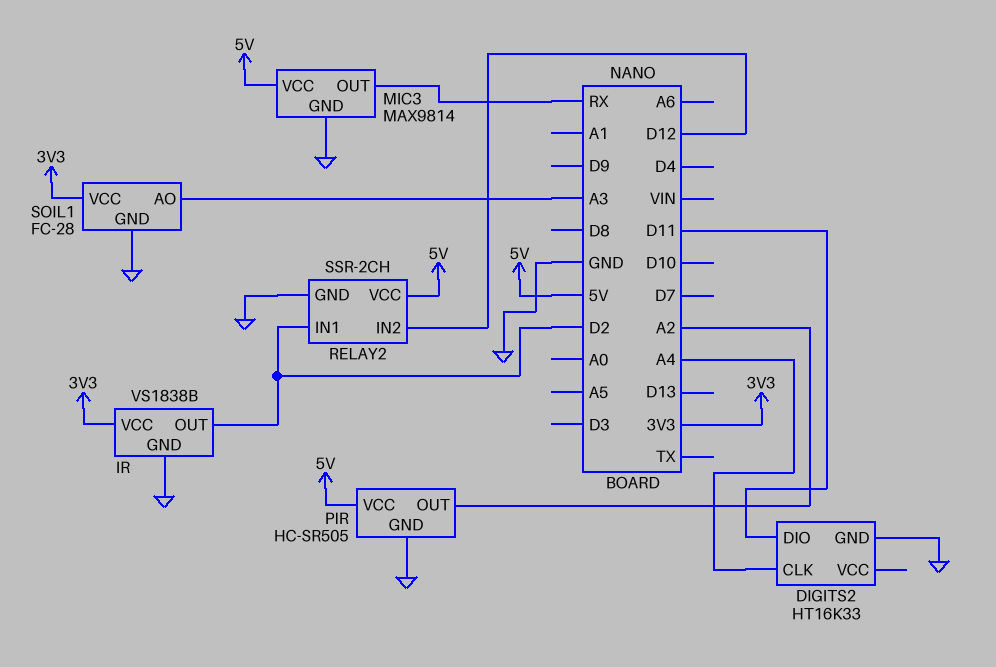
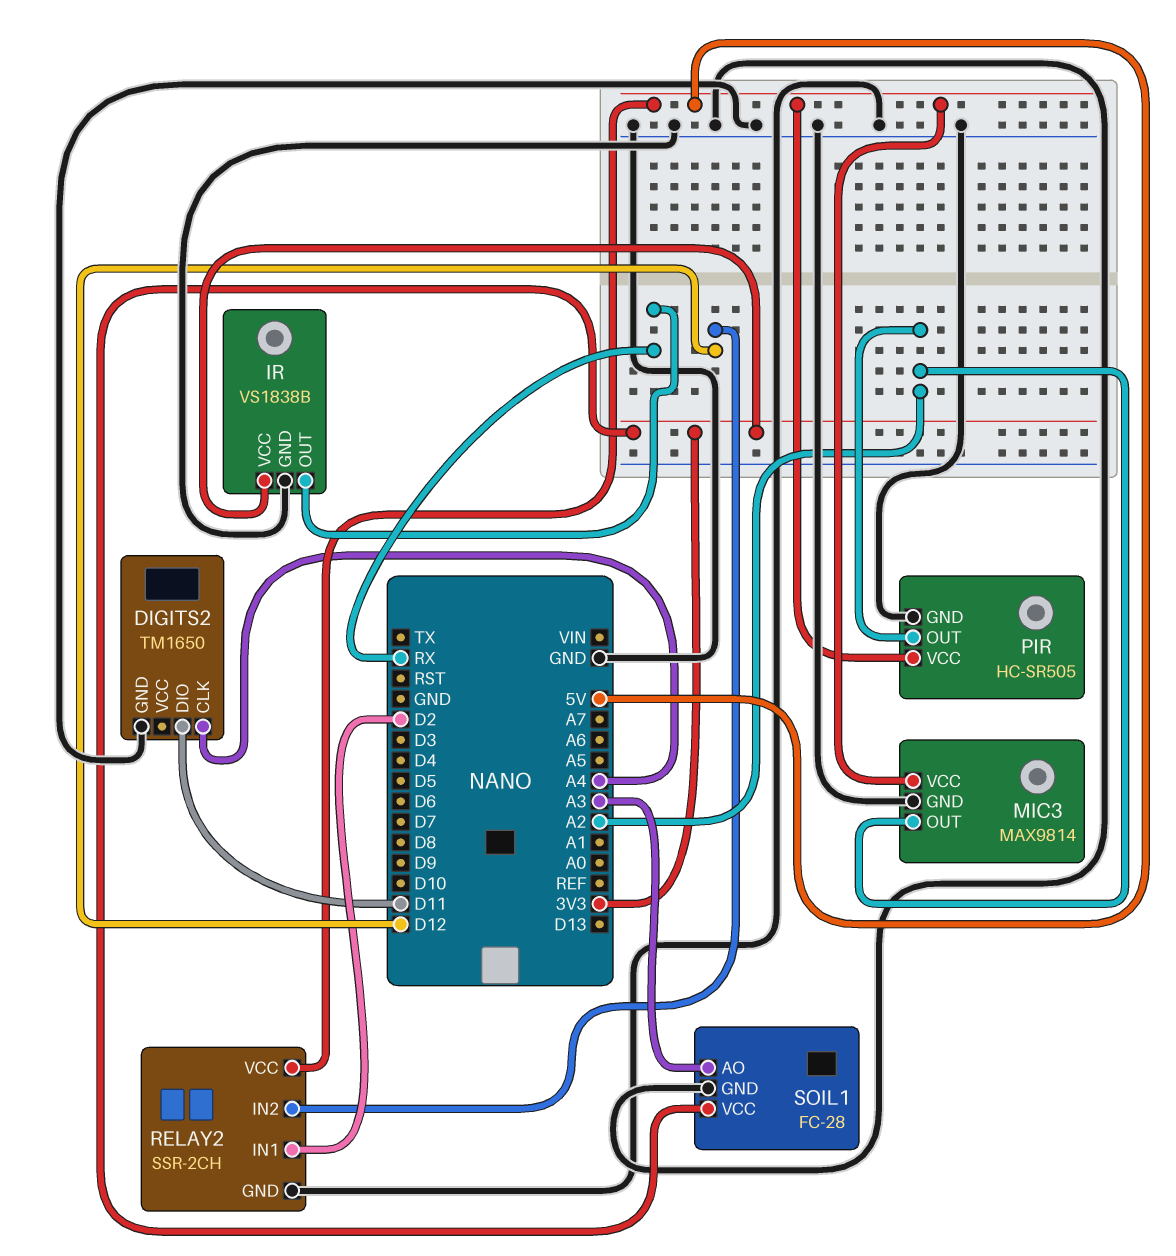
DIGITS2: HT16K33 -> TM1650
IR pin OUT: D2 -> RX
MIC3 pin OUT: RX -> A2

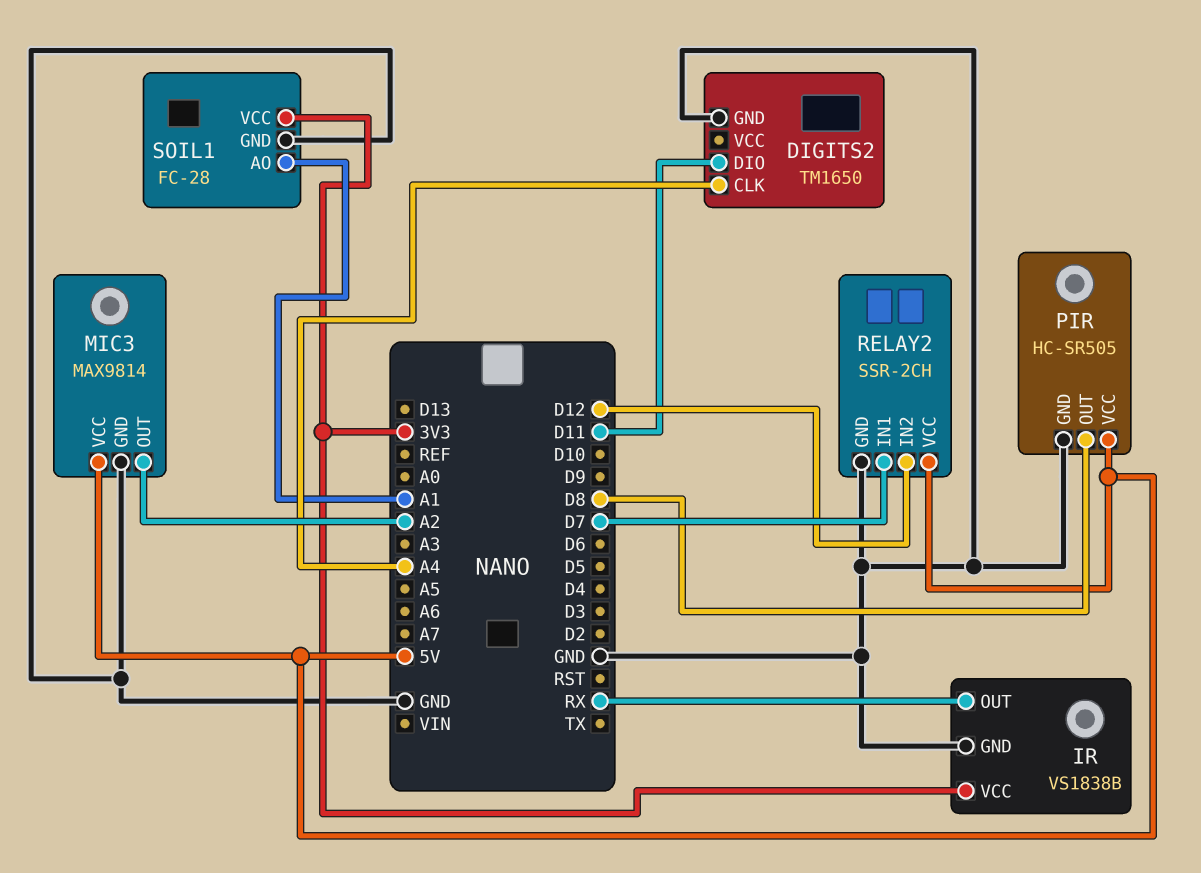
PIR pin OUT: A2 -> D8
RELAY2 pin IN1: D2 -> D7
SOIL1 pin AO: A3 -> A1

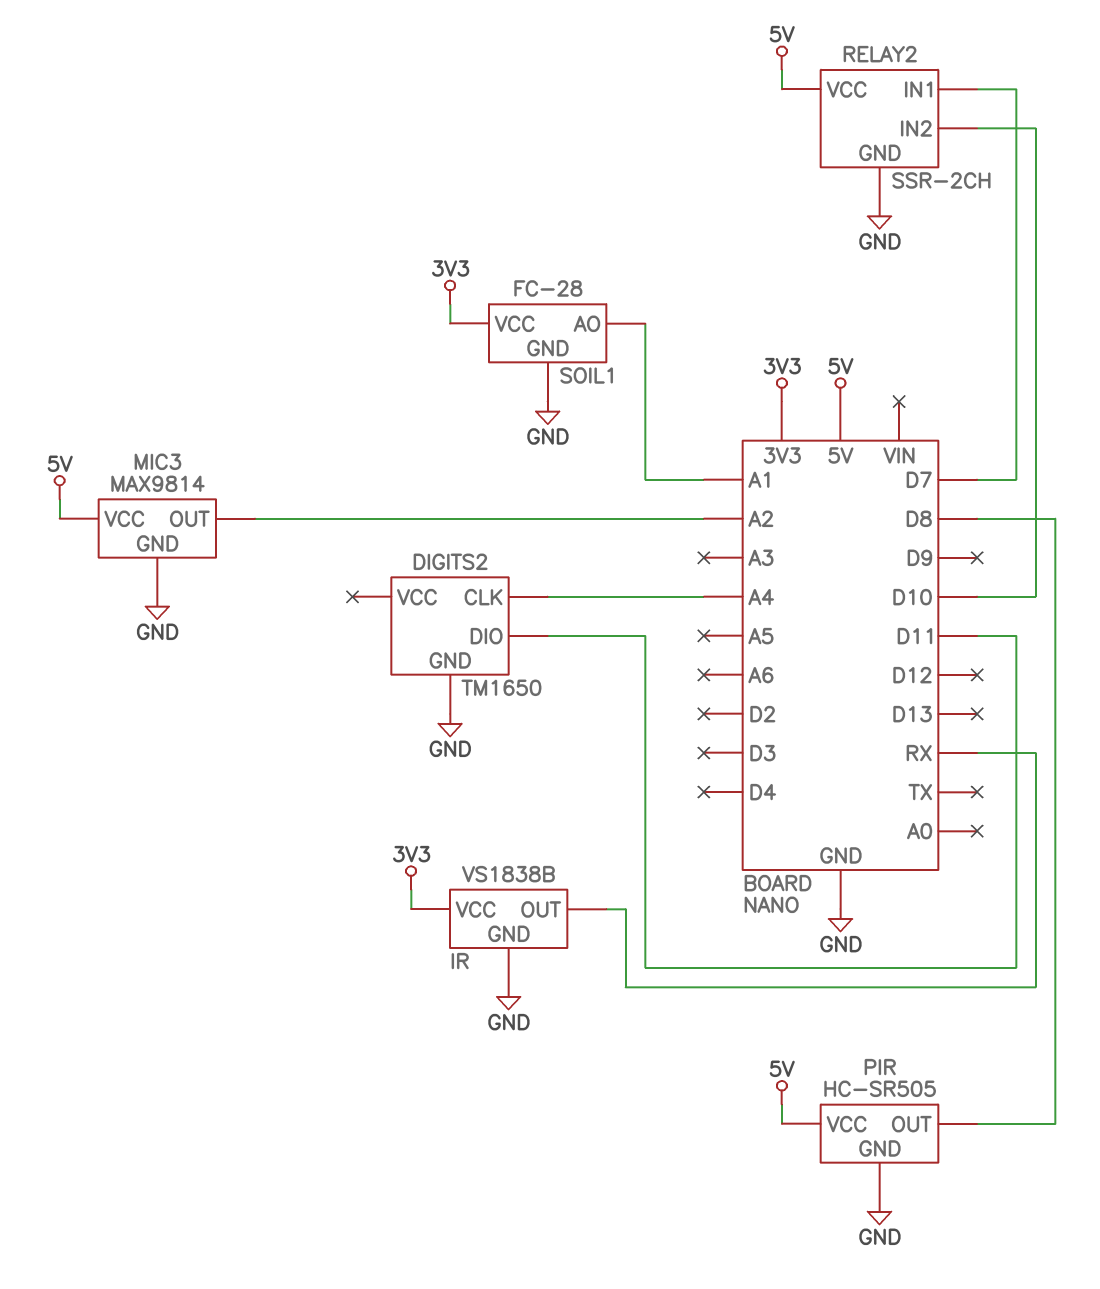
RELAY2 pin IN2: D12 -> D10

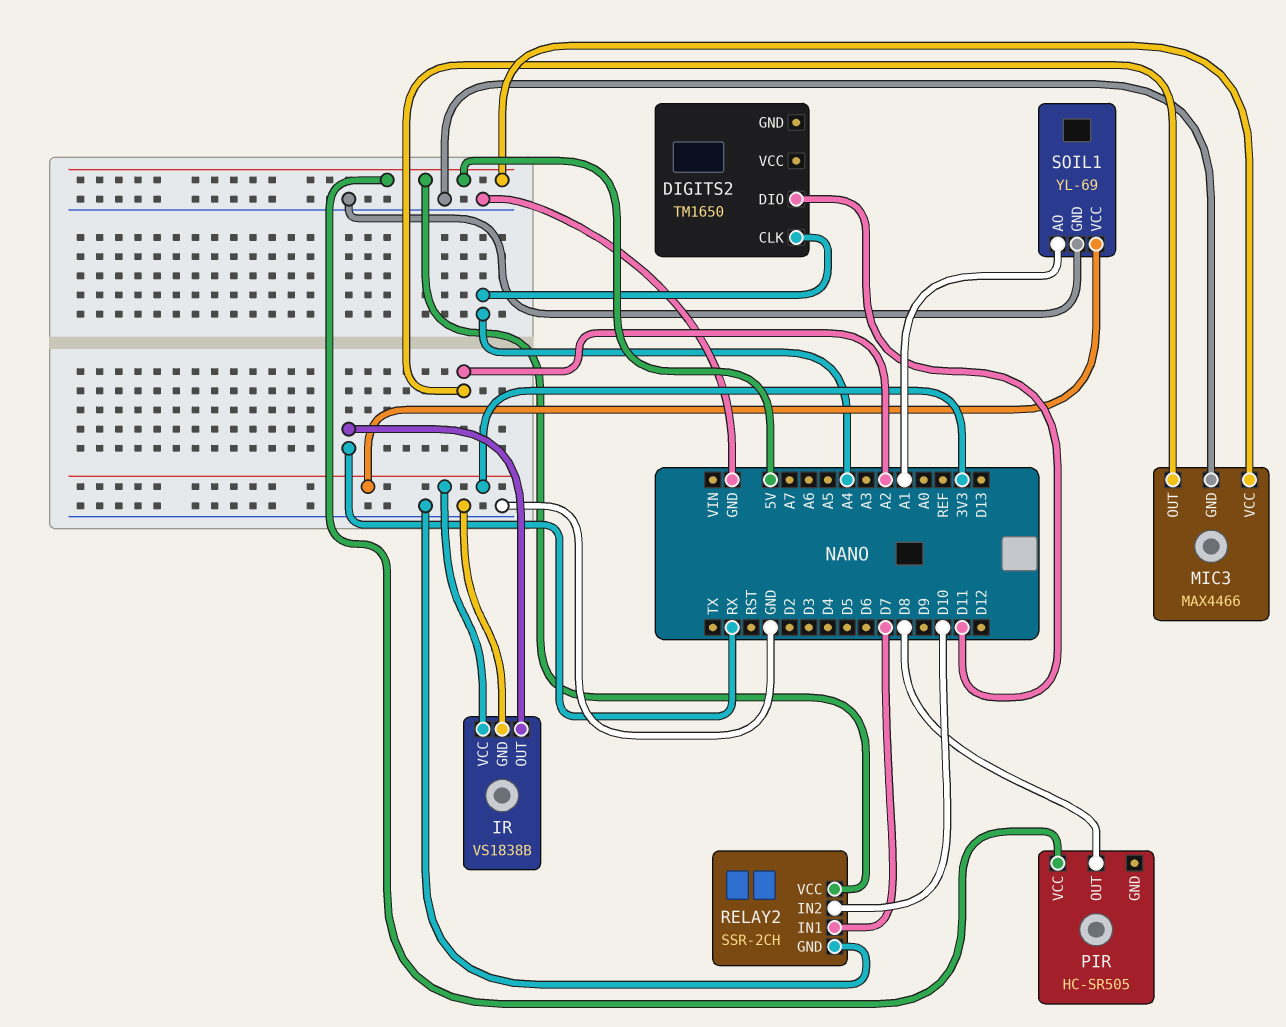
DIGITS2 pin GND: GND -> none
MIC3: MAX9814 -> MAX4466
PIR pin GND: GND -> none
SOIL1: FC-28 -> YL-69

